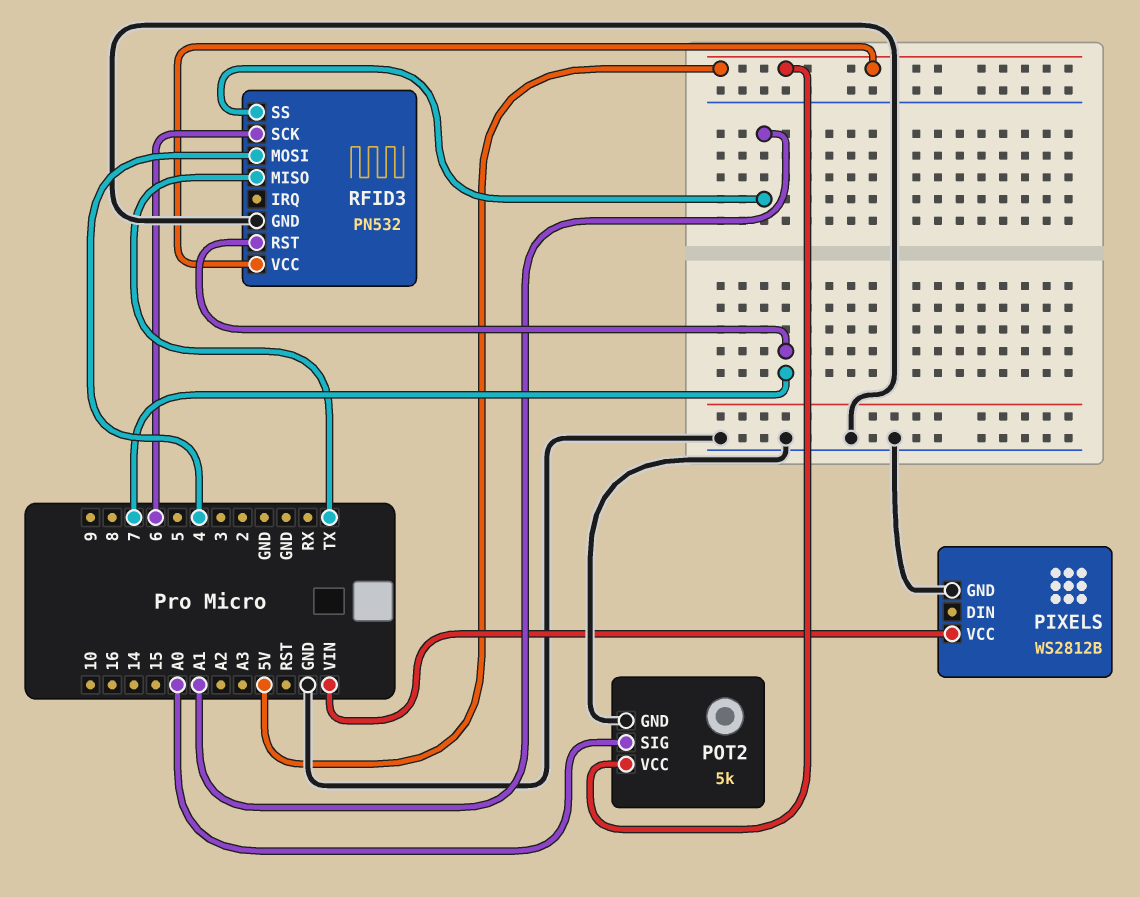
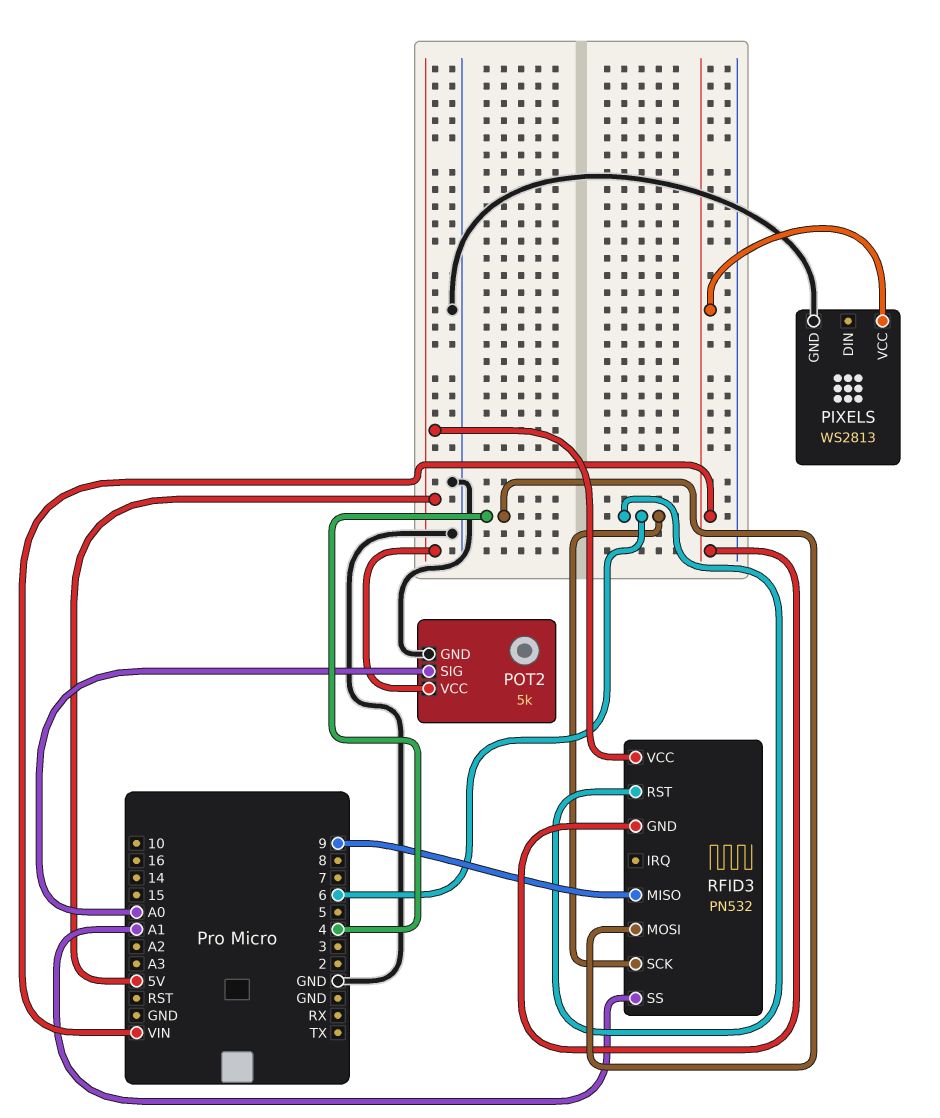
PIXELS: WS2812B -> WS2813
RFID3 pin GND: GND -> VIN
RFID3 pin MISO: TX -> 9
RFID3 pin RST: 7 -> 6

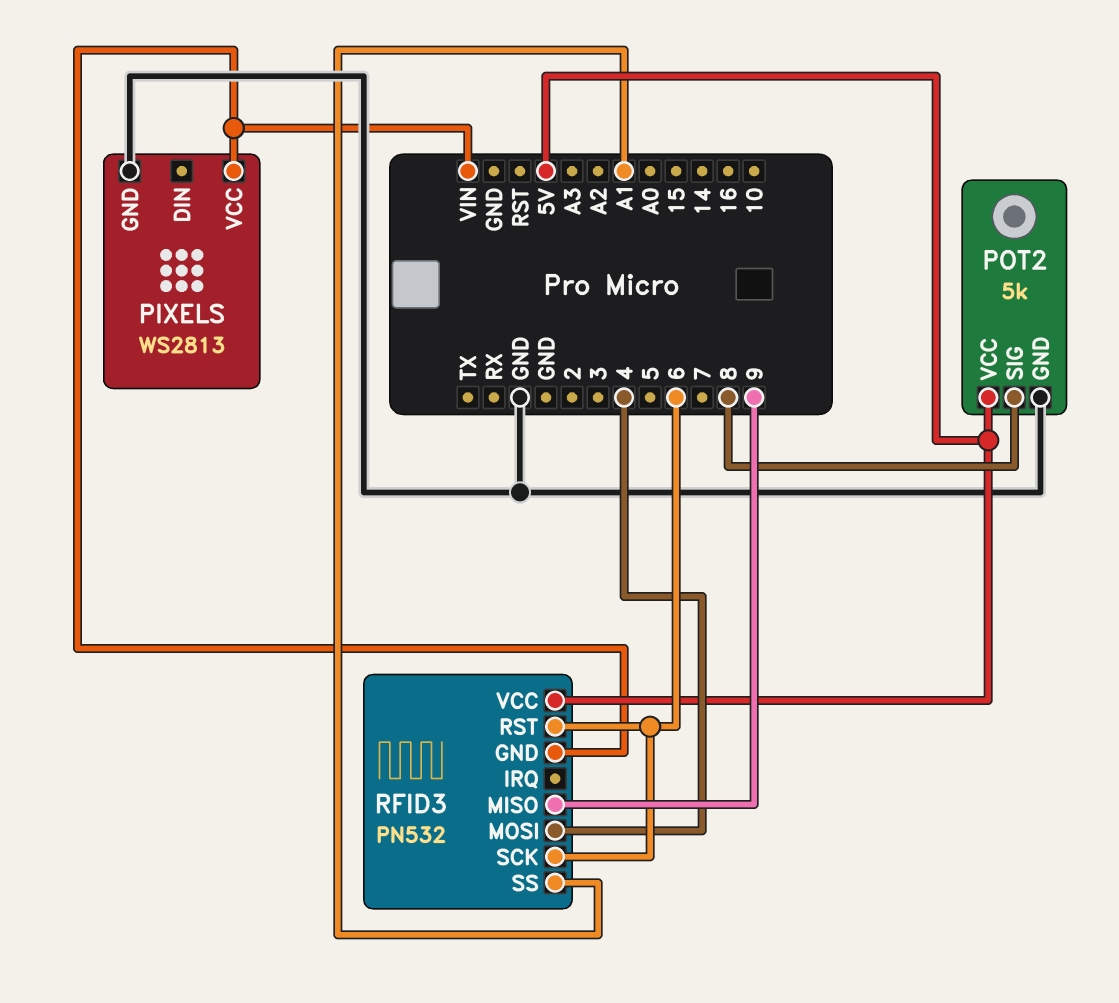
POT2 pin SIG: A0 -> 8

